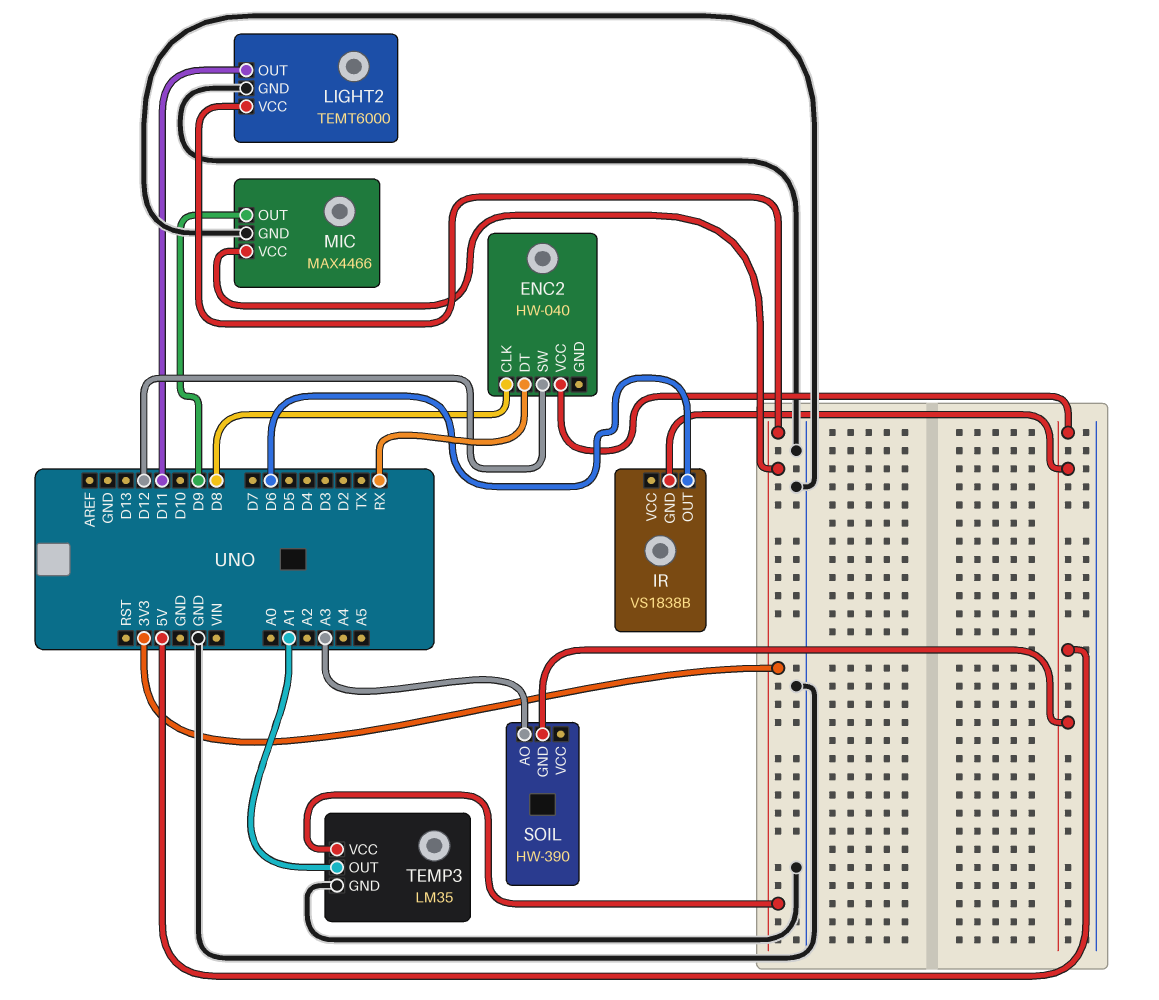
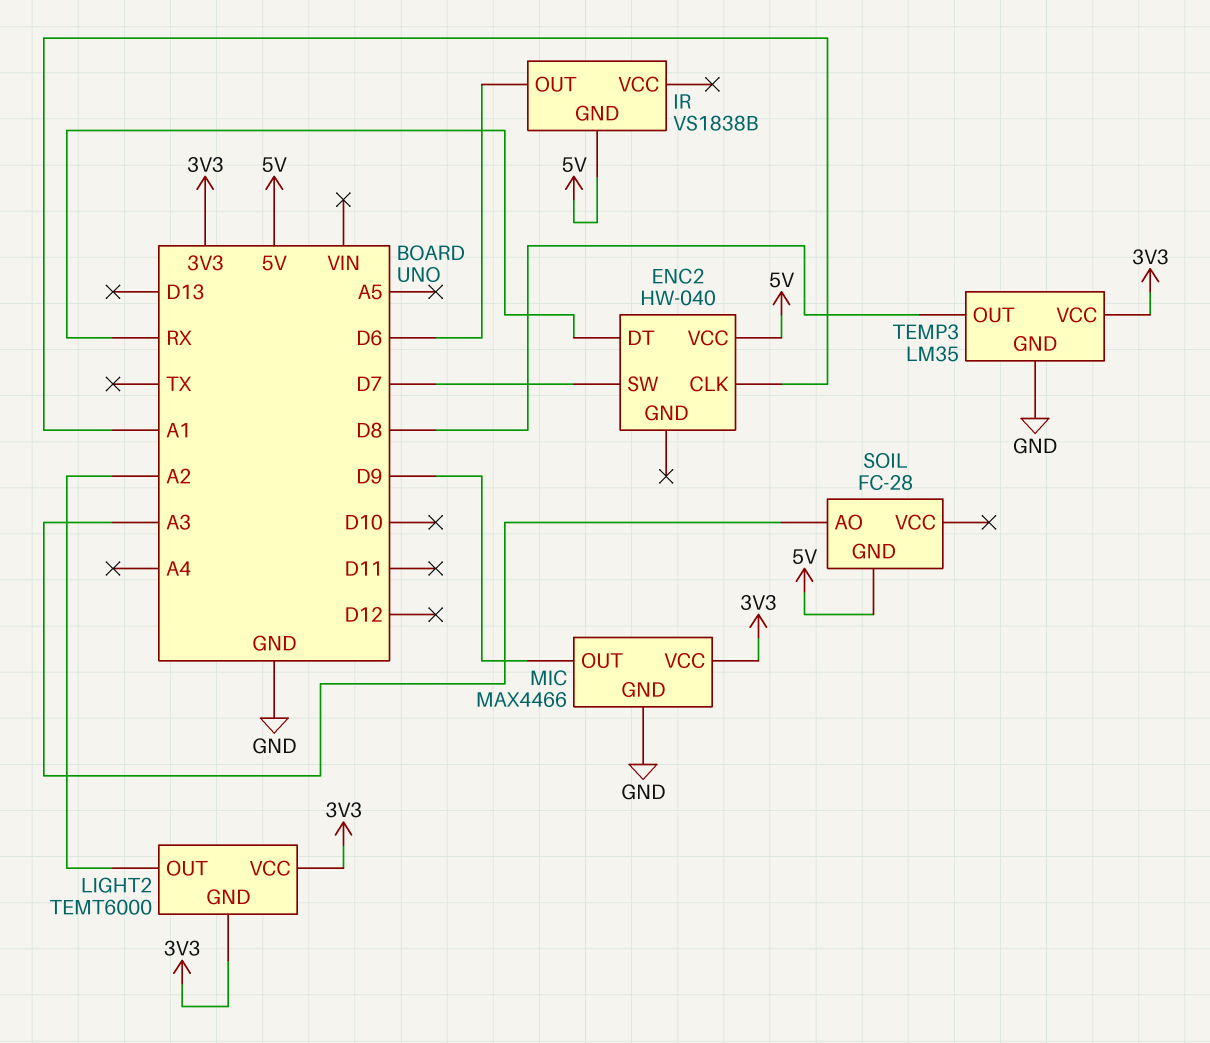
ENC2 pin CLK: D8 -> A1
ENC2 pin SW: D12 -> D7
LIGHT2 pin GND: GND -> 3V3
LIGHT2 pin OUT: D11 -> A2
SOIL: HW-390 -> FC-28
TEMP3 pin OUT: A1 -> D8

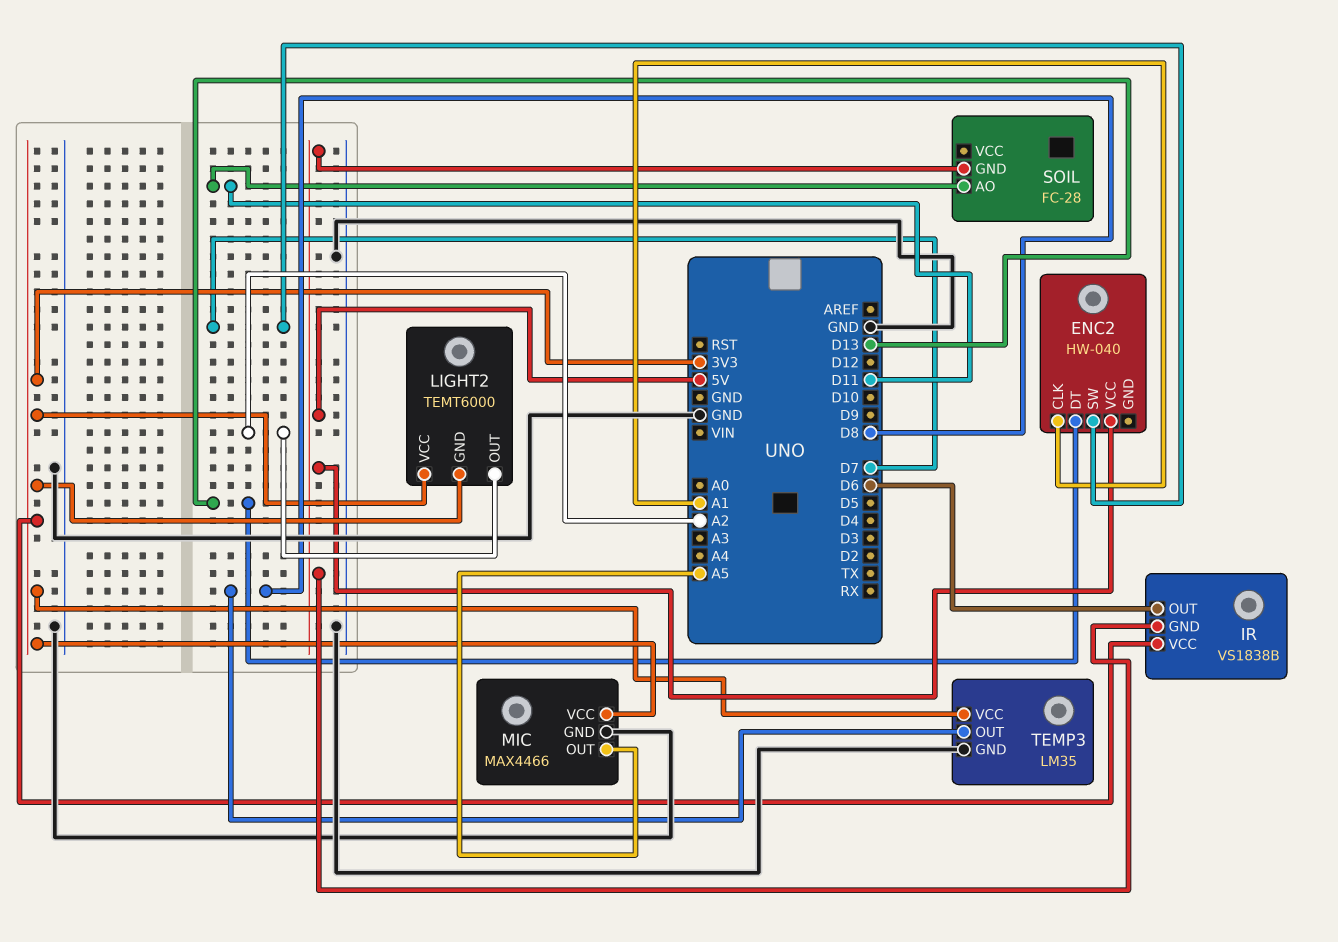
ENC2 pin DT: RX -> D13
IR pin VCC: none -> 3V3
MIC pin OUT: D9 -> A5
SOIL pin AO: A3 -> D11

